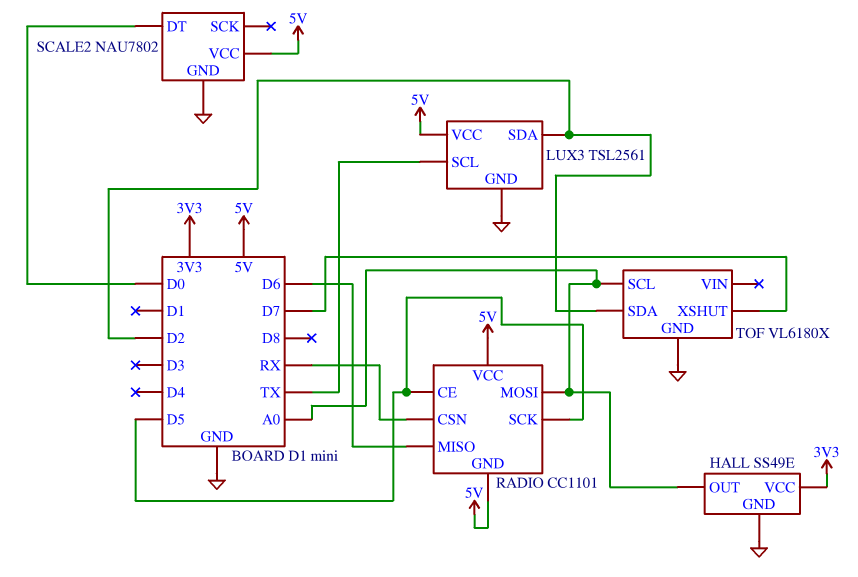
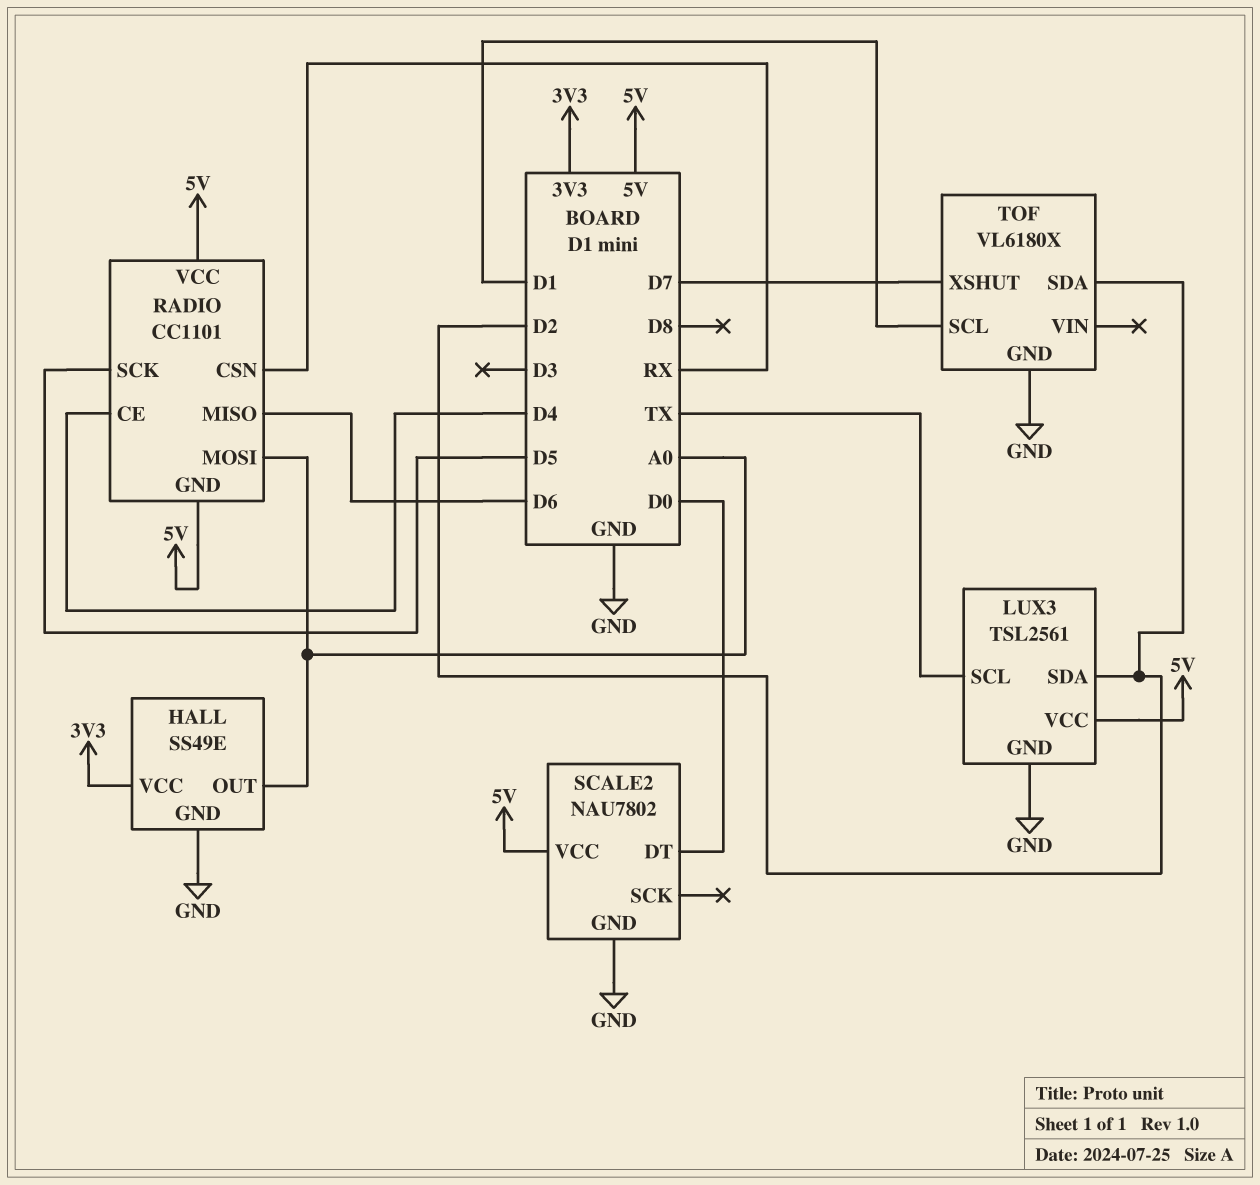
RADIO pin CE: D5 -> D4
TOF pin SCL: A0 -> D1

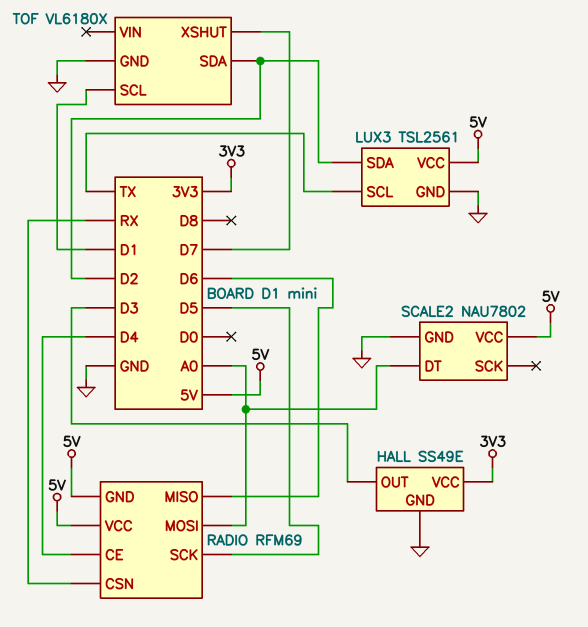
HALL pin OUT: A0 -> D3
RADIO: CC1101 -> RFM69
SCALE2 pin DT: D0 -> A0

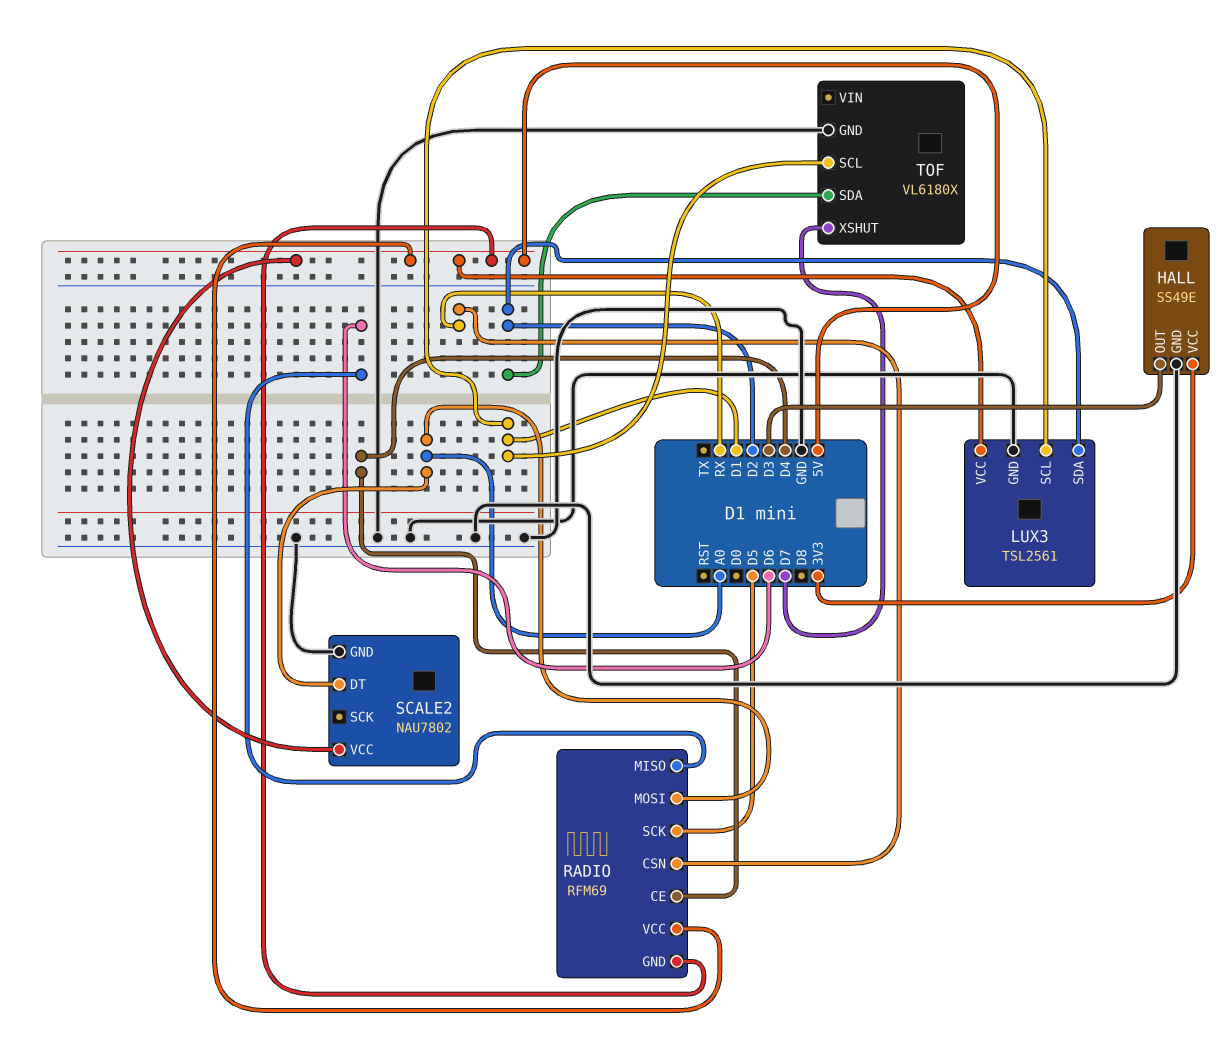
LUX3 pin SCL: TX -> D1

